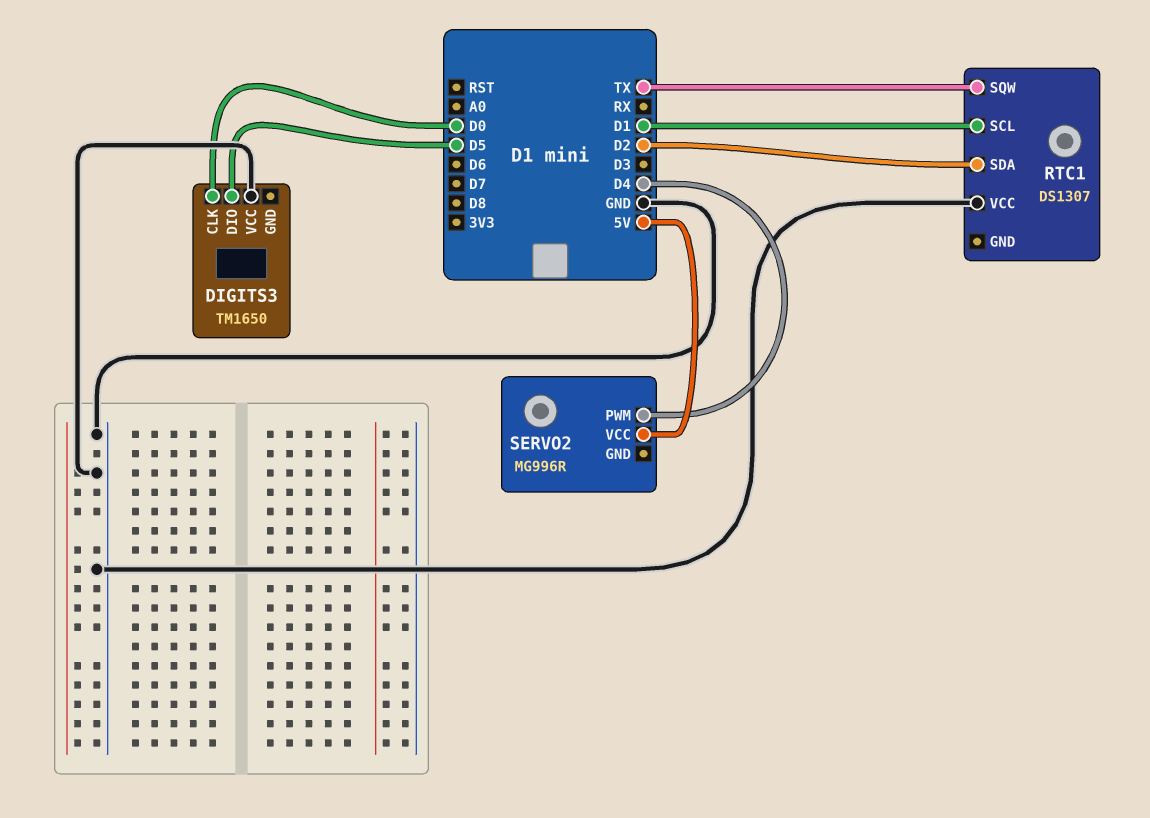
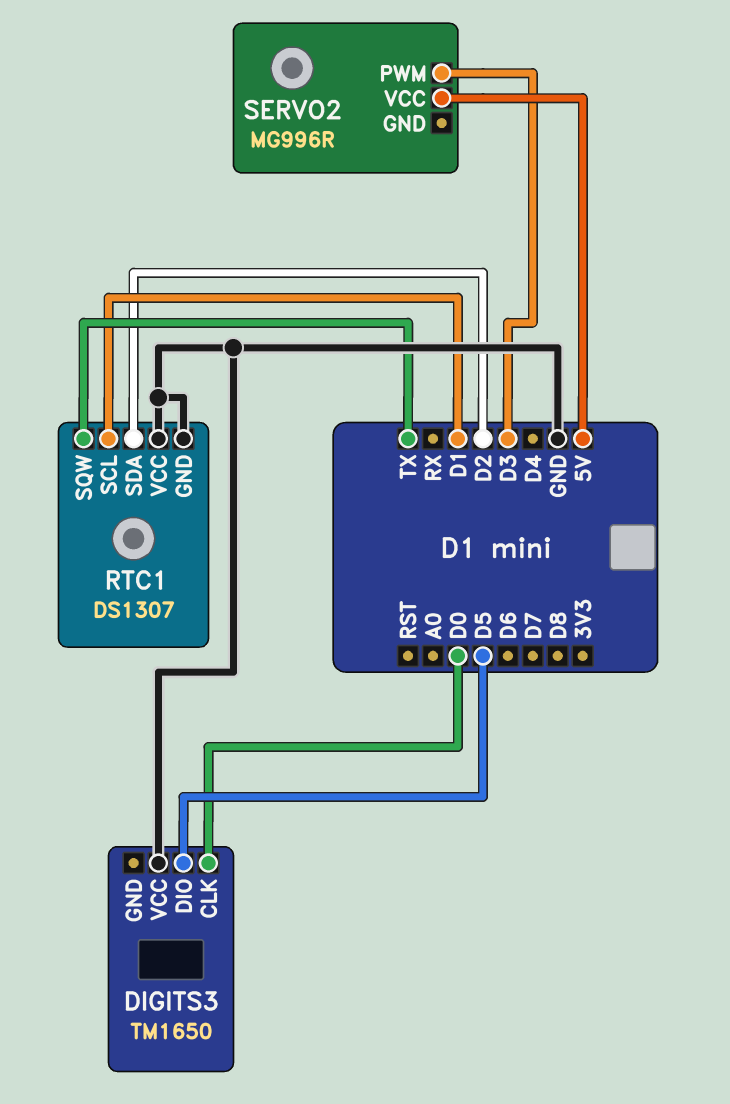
RTC1 pin GND: none -> GND
SERVO2 pin PWM: D4 -> D3

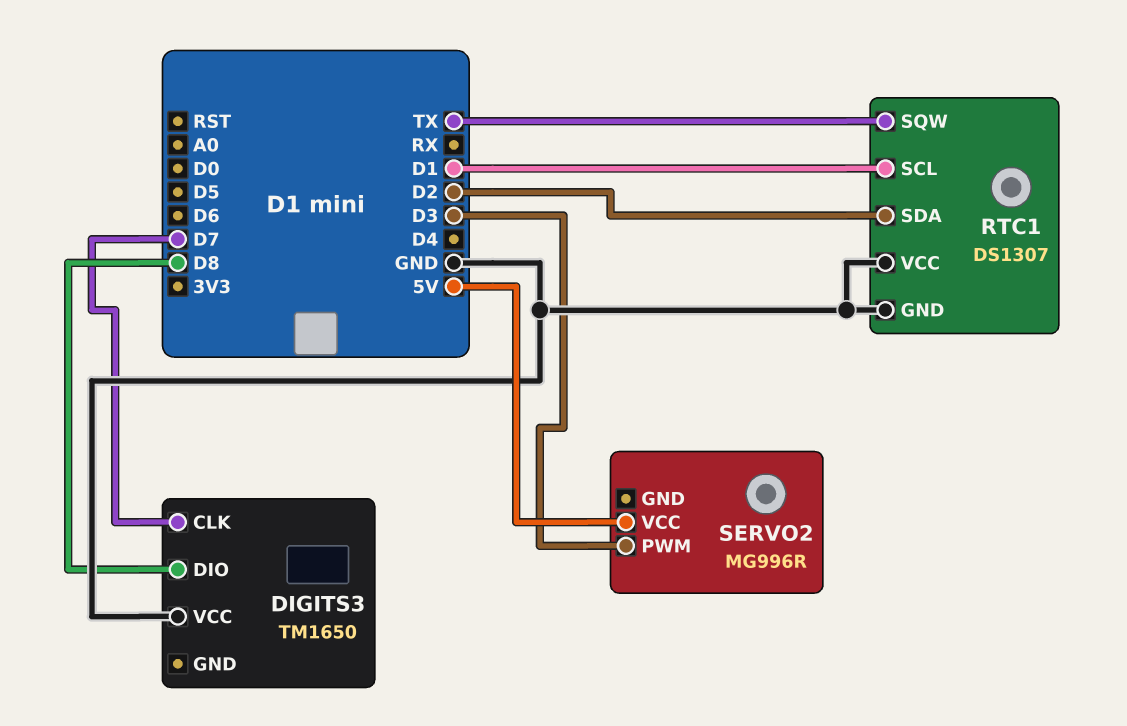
DIGITS3 pin CLK: D0 -> D7
DIGITS3 pin DIO: D5 -> D8

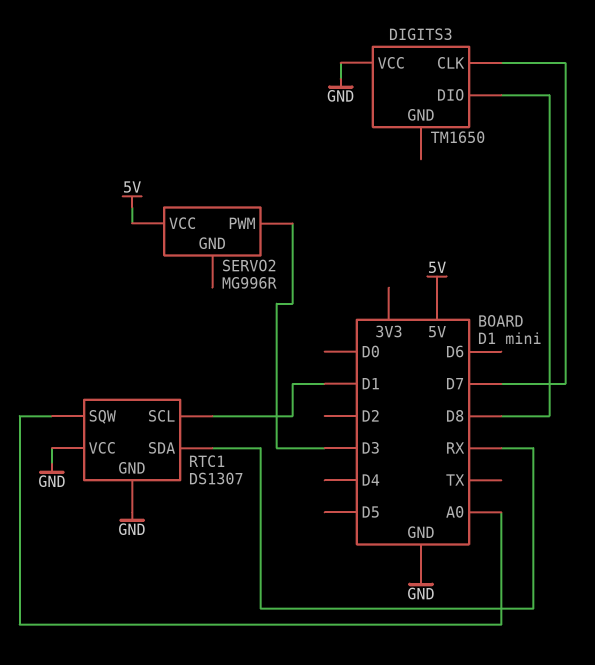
RTC1 pin SDA: D2 -> RX
RTC1 pin SQW: TX -> A0

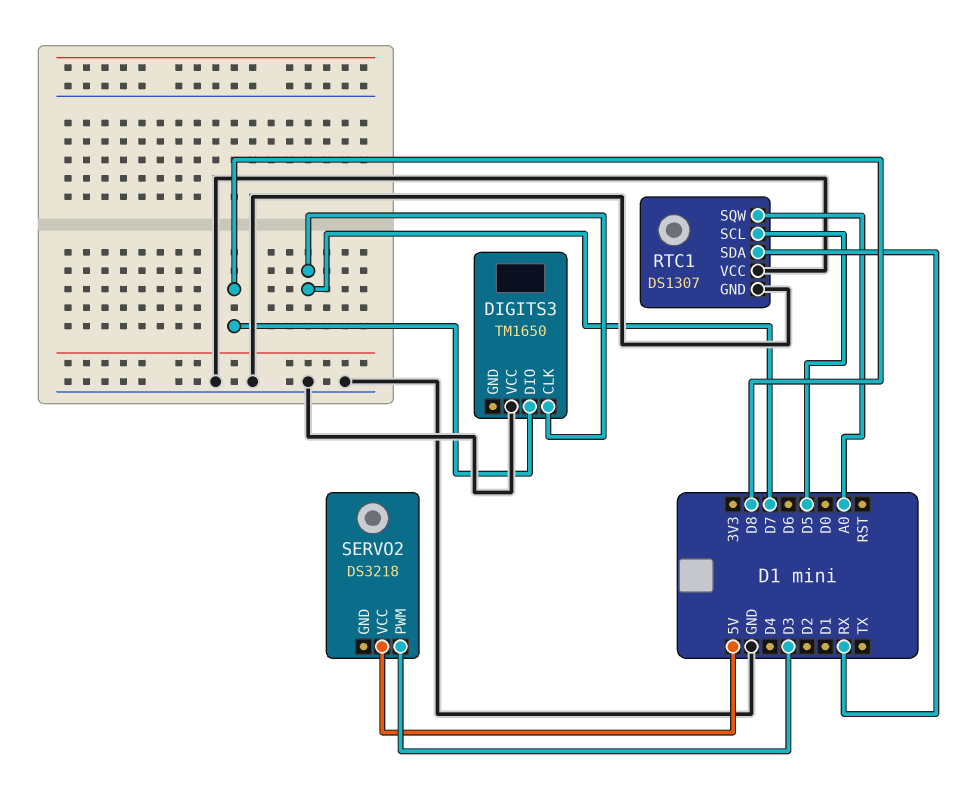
RTC1 pin SCL: D1 -> D5
SERVO2: MG996R -> DS3218

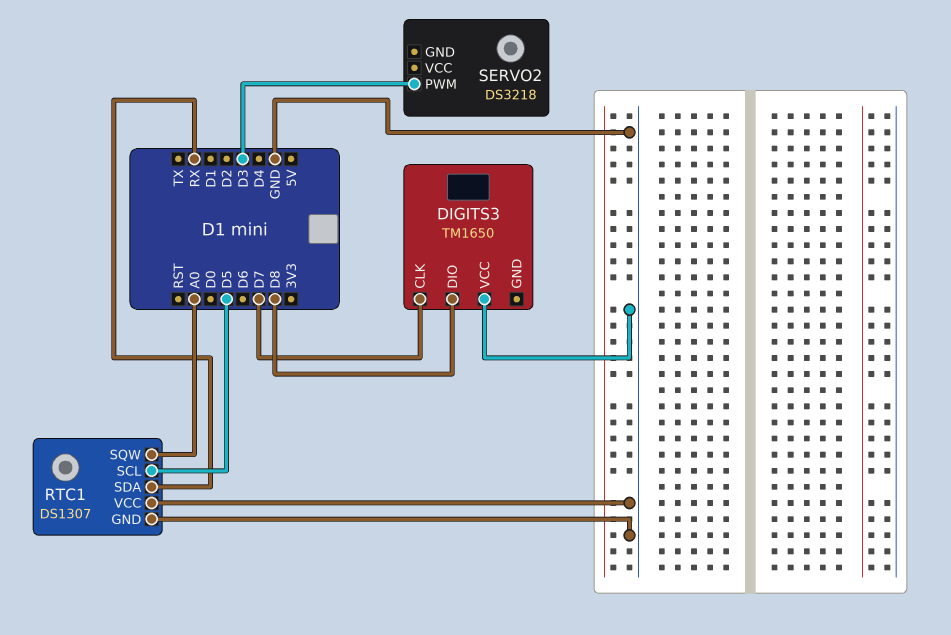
SERVO2 pin VCC: 5V -> none

